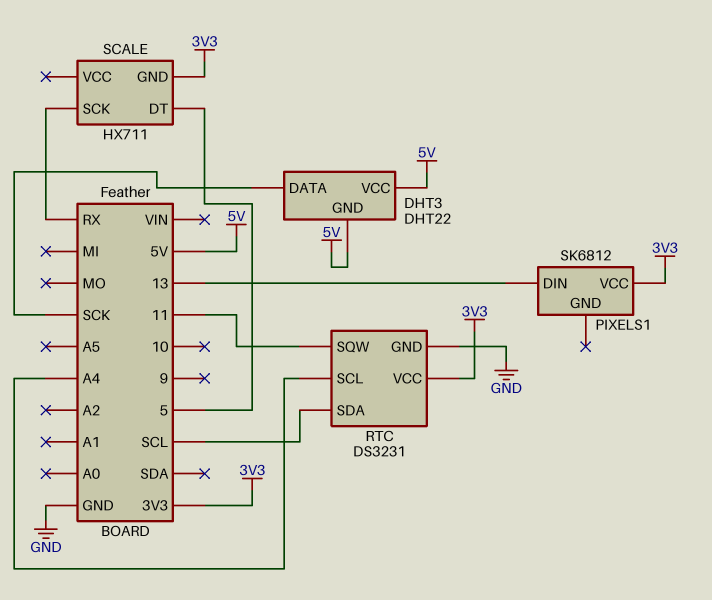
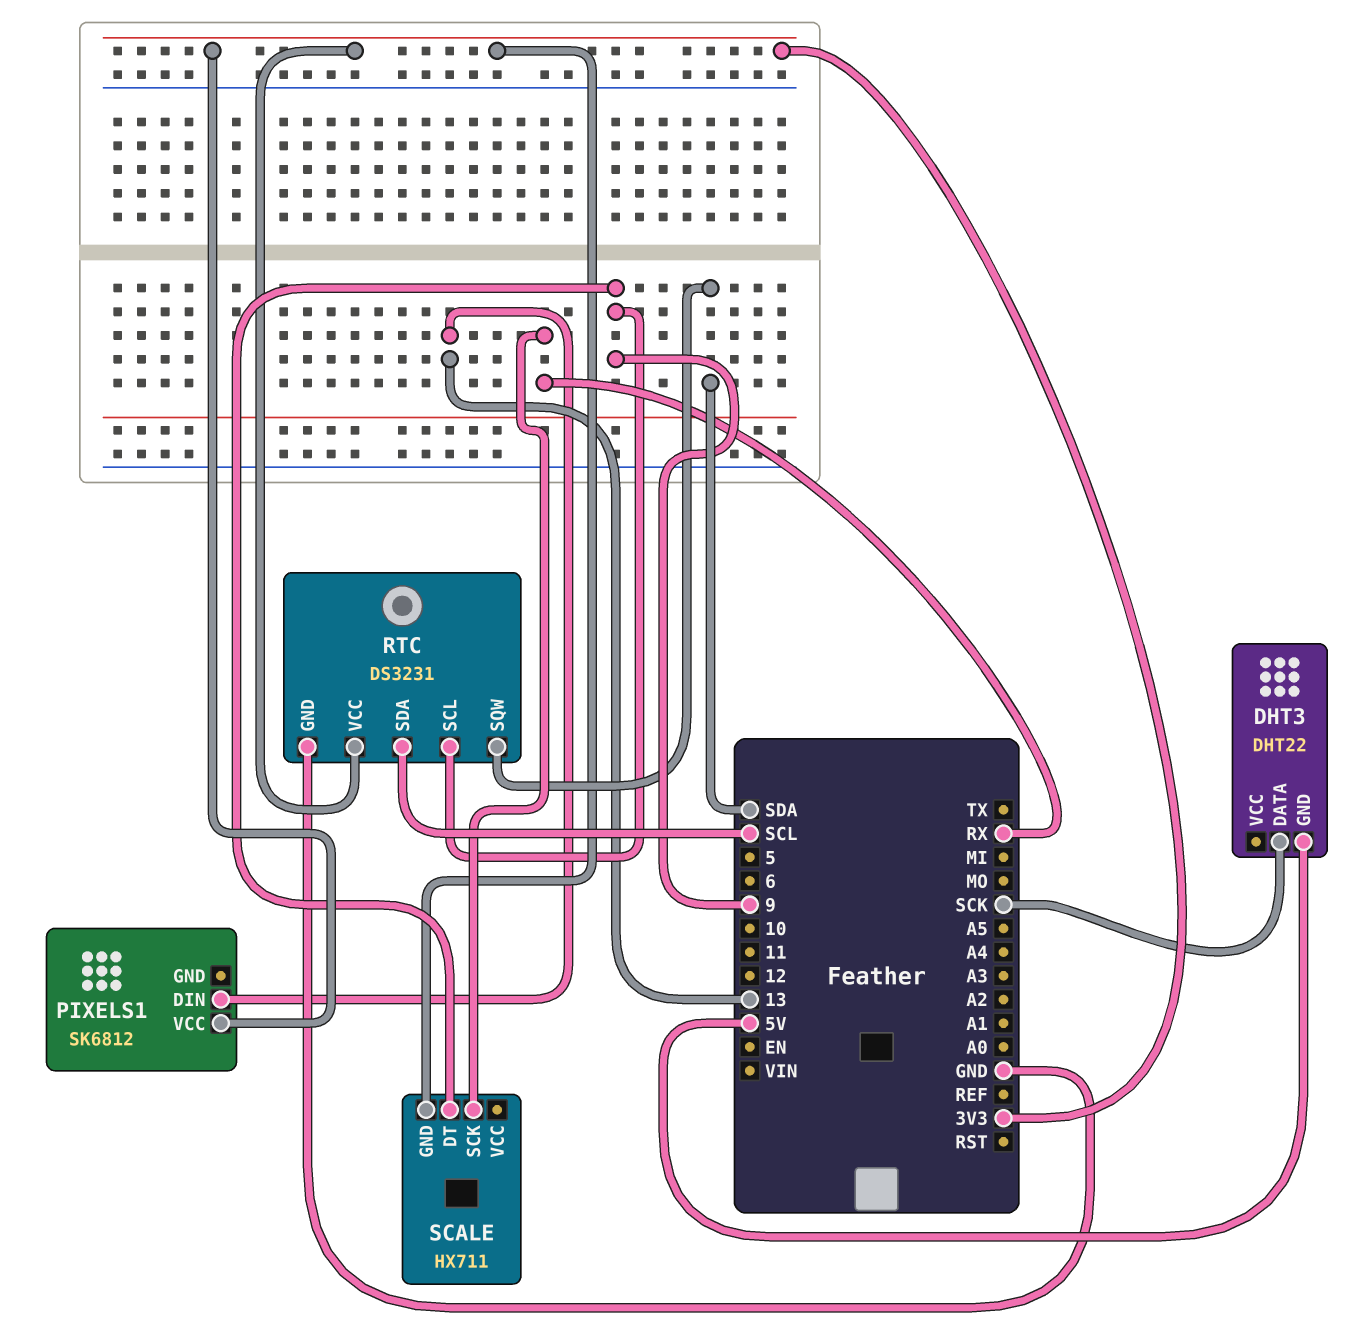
DHT3 pin VCC: 5V -> none
RTC pin SCL: A4 -> 9
RTC pin SQW: 11 -> SDA
SCALE pin DT: 5 -> 9

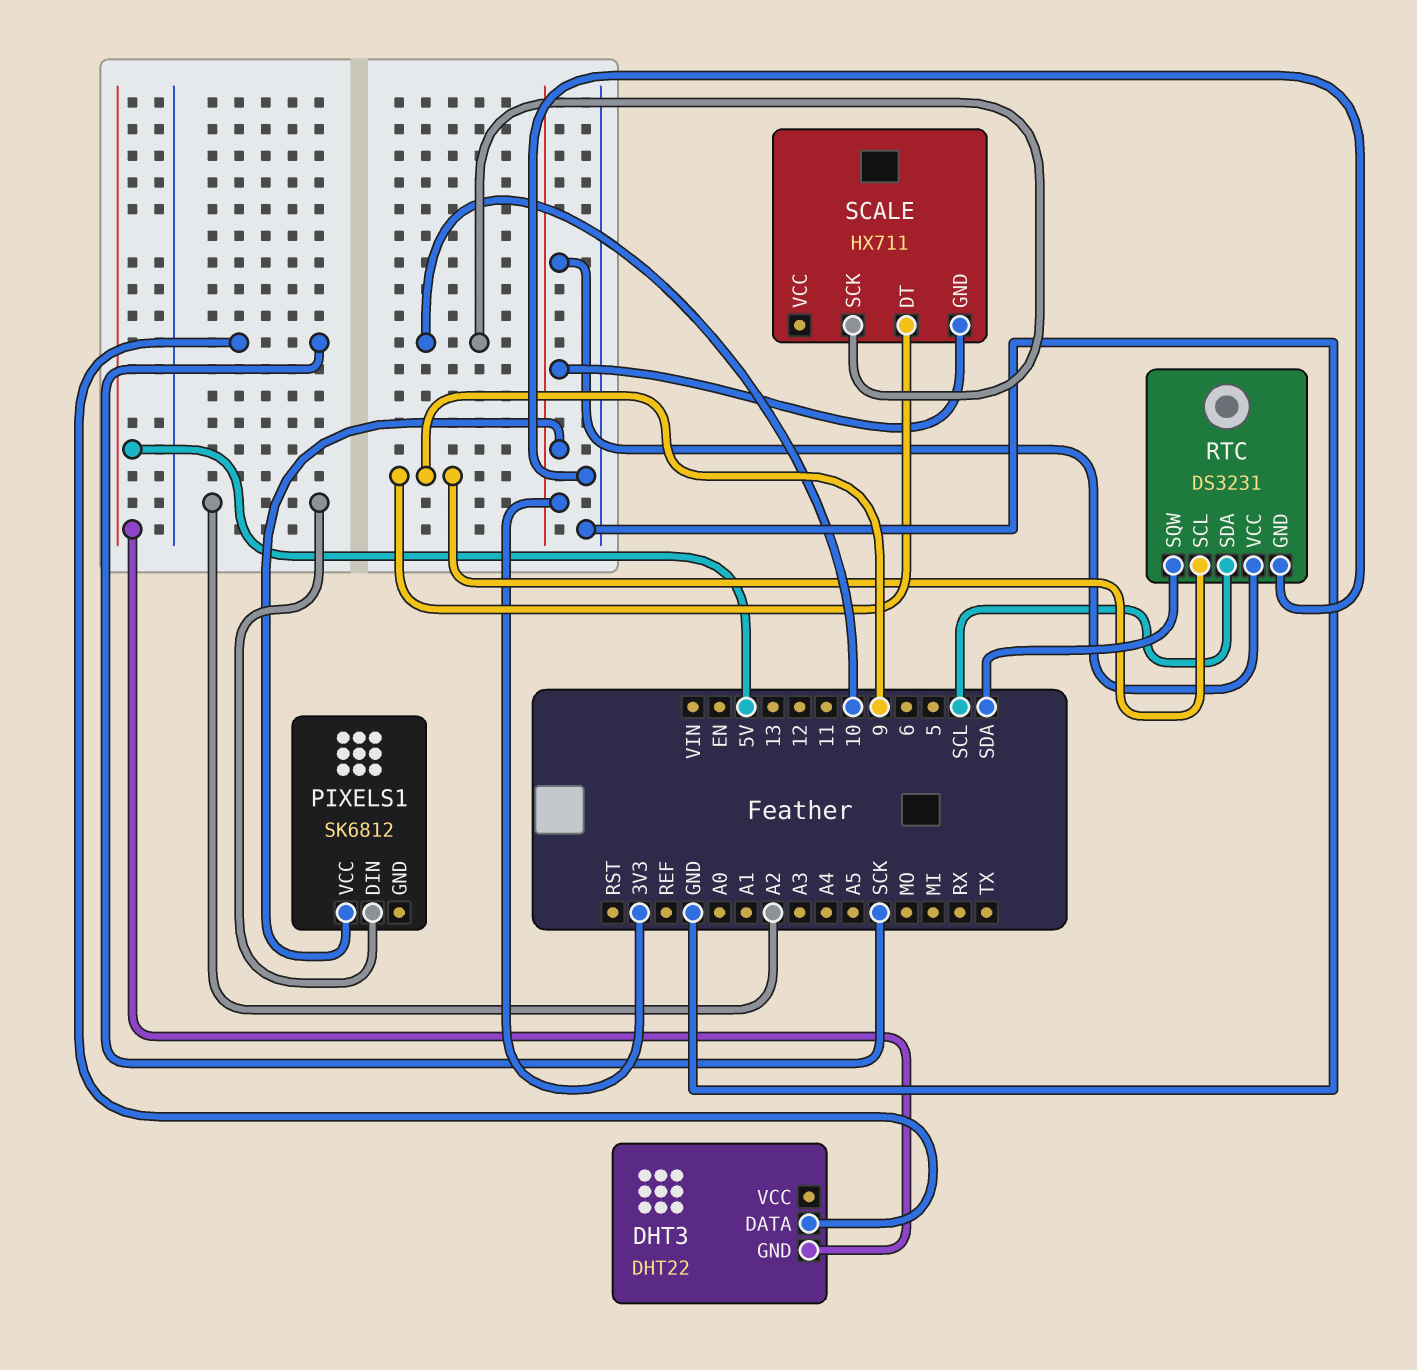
PIXELS1 pin DIN: 13 -> A2
SCALE pin SCK: RX -> 10

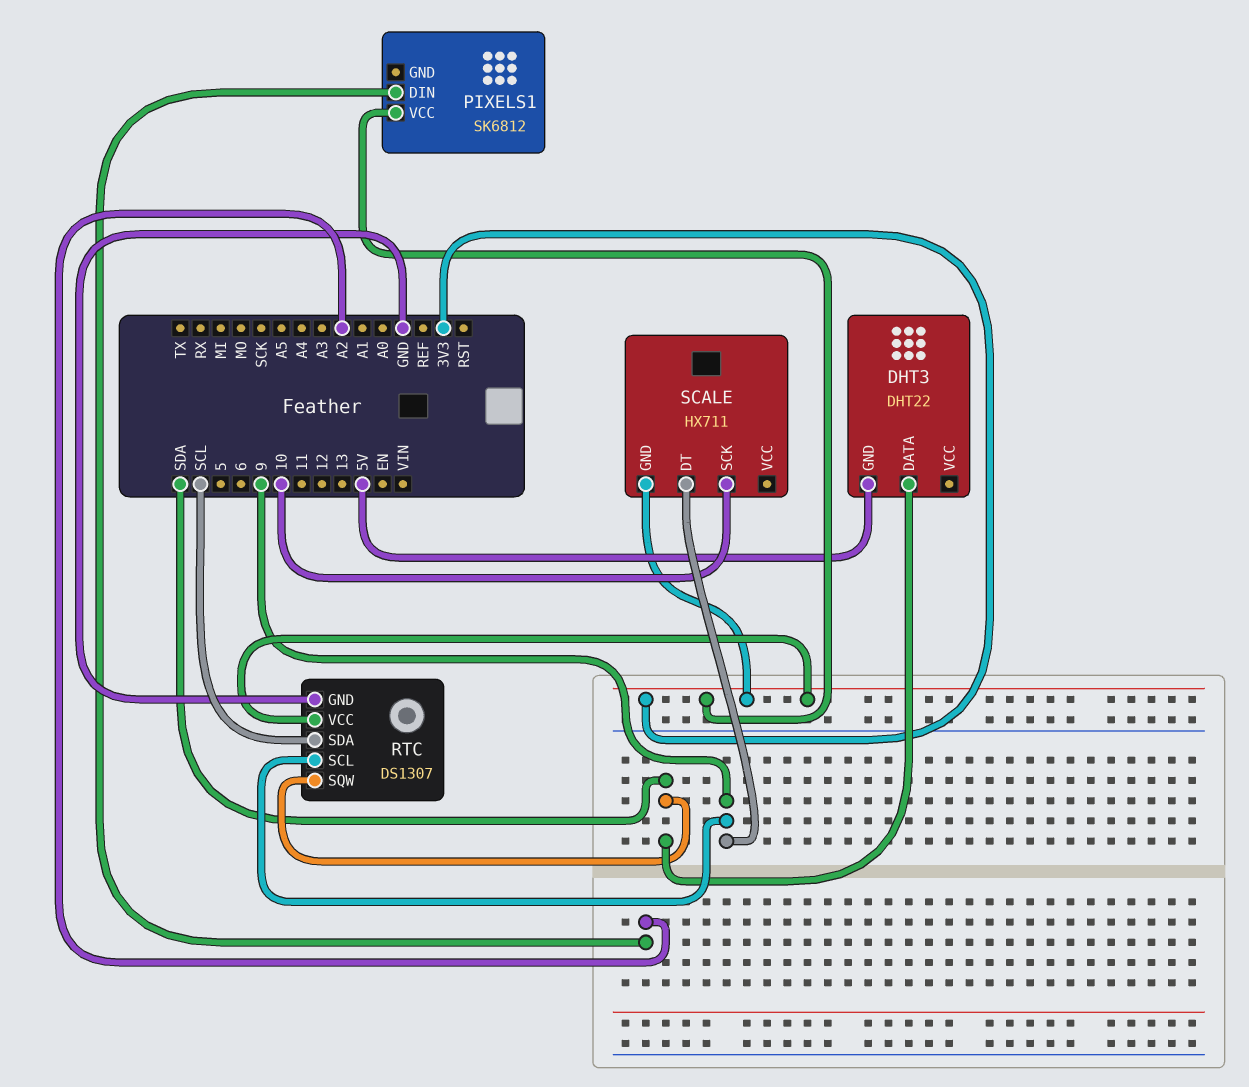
DHT3 pin DATA: SCK -> SDA
RTC: DS3231 -> DS1307

